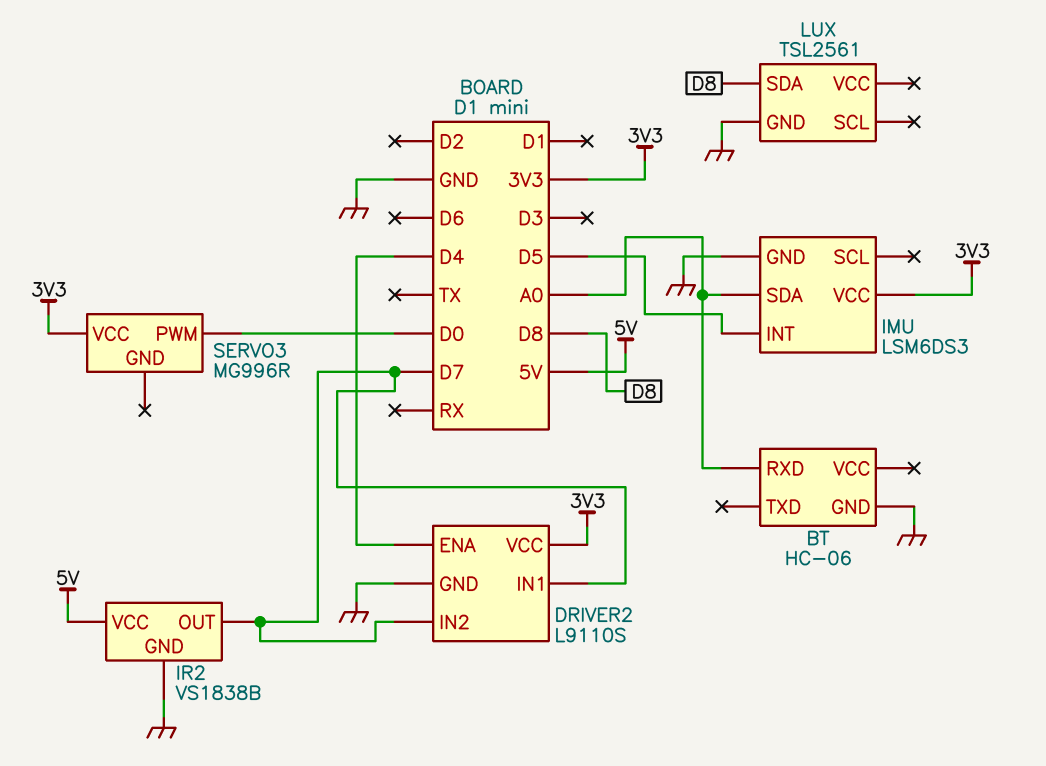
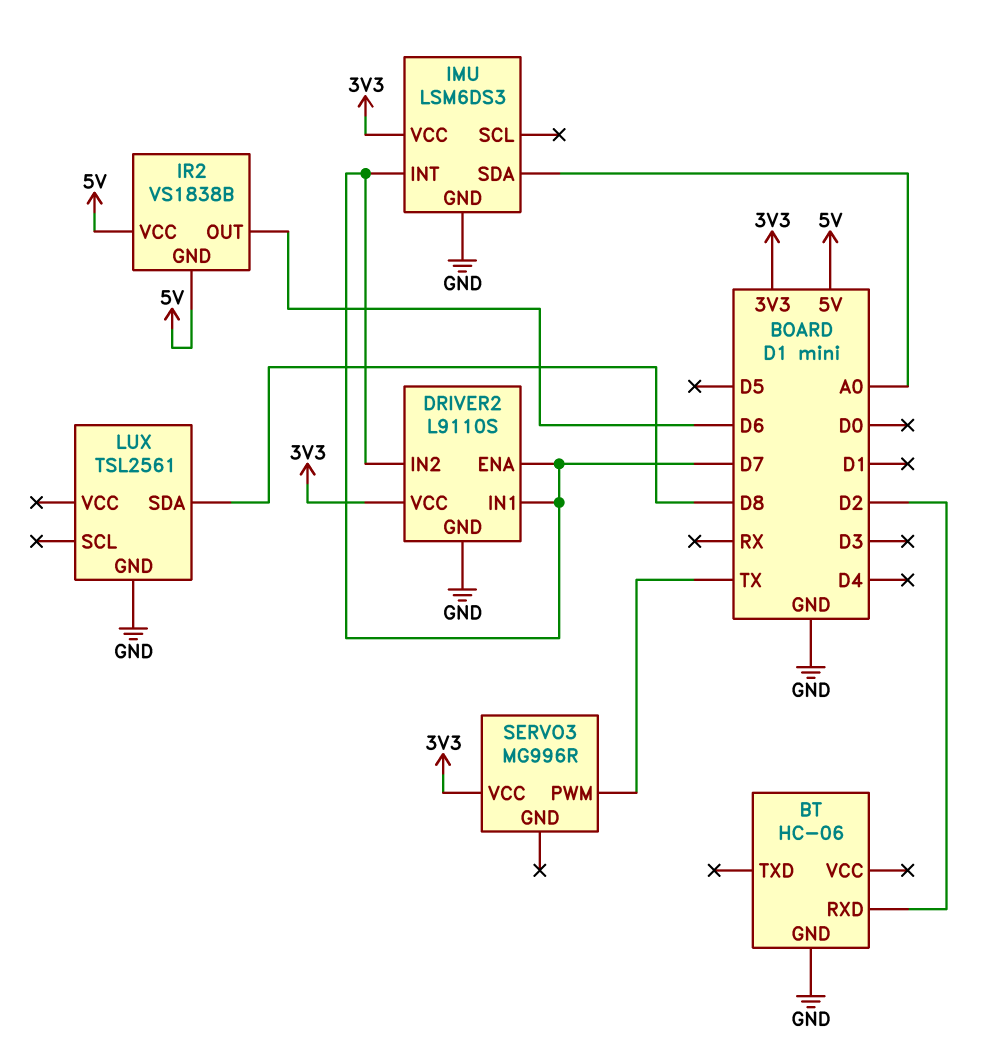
BT pin RXD: A0 -> D2
DRIVER2 pin ENA: D4 -> D7
IMU pin INT: D5 -> D7
IR2 pin GND: GND -> 5V
IR2 pin OUT: D7 -> D6
SERVO3 pin PWM: D0 -> TX

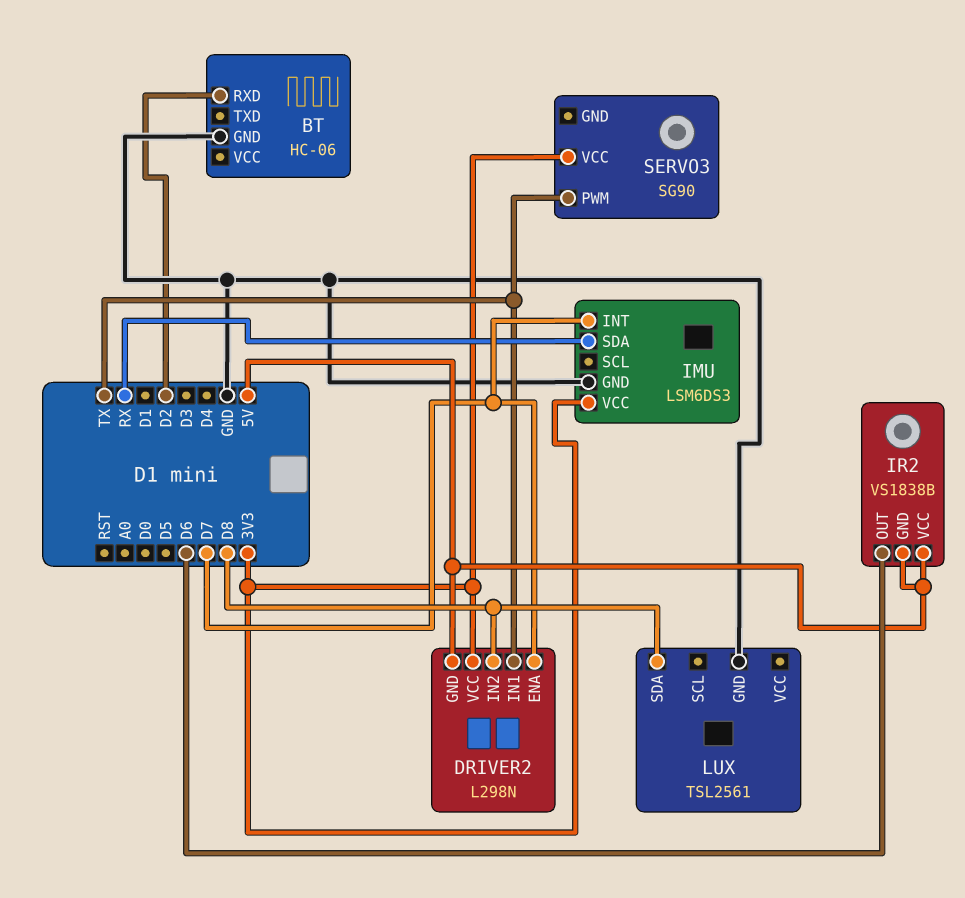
DRIVER2: L9110S -> L298N
DRIVER2 pin GND: GND -> 5V
DRIVER2 pin IN1: D7 -> TX
DRIVER2 pin IN2: D7 -> D8
IMU pin SDA: A0 -> RX
SERVO3: MG996R -> SG90

